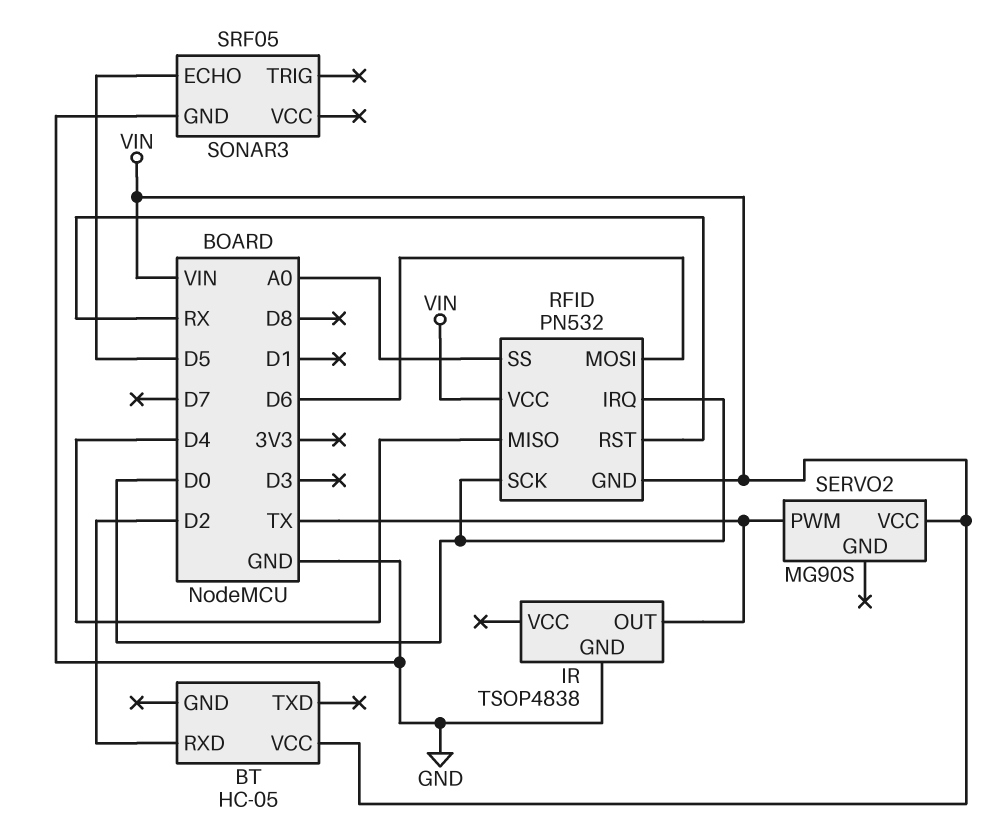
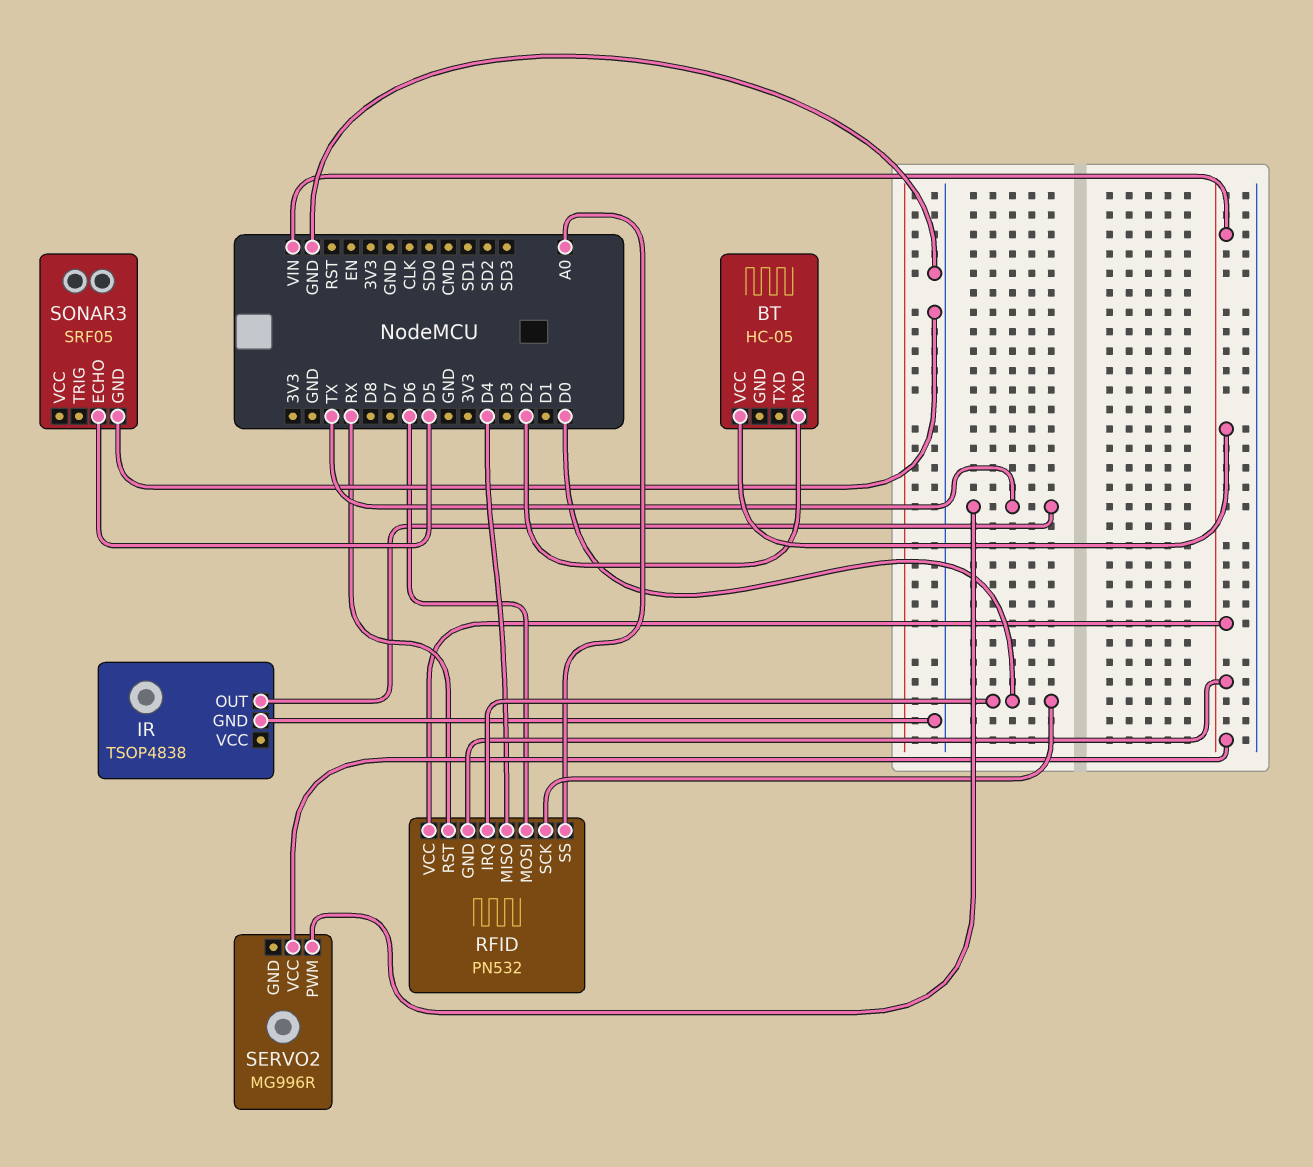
SERVO2: MG90S -> MG996R

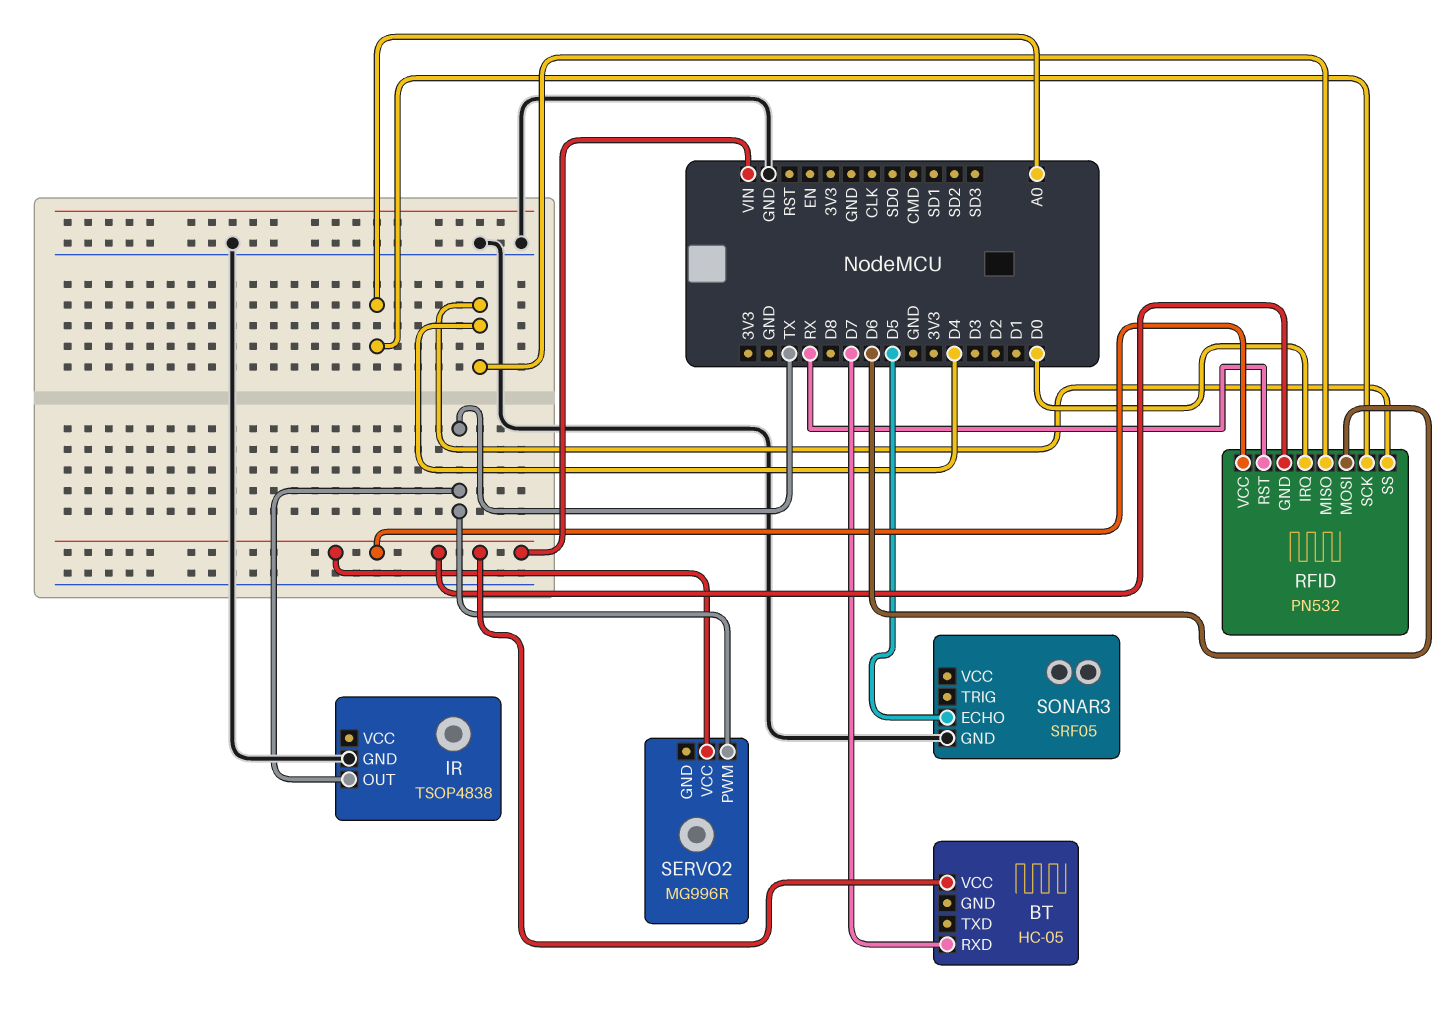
BT pin RXD: D2 -> D7
RFID pin SCK: D0 -> A0
RFID pin SS: A0 -> D4

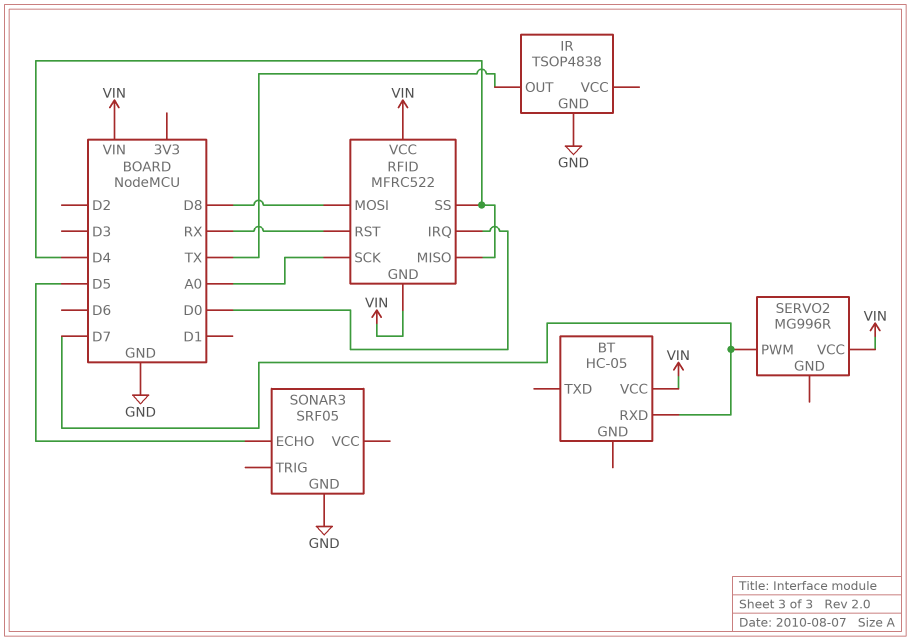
RFID: PN532 -> MFRC522
RFID pin MOSI: D6 -> D8
SERVO2 pin PWM: TX -> D7

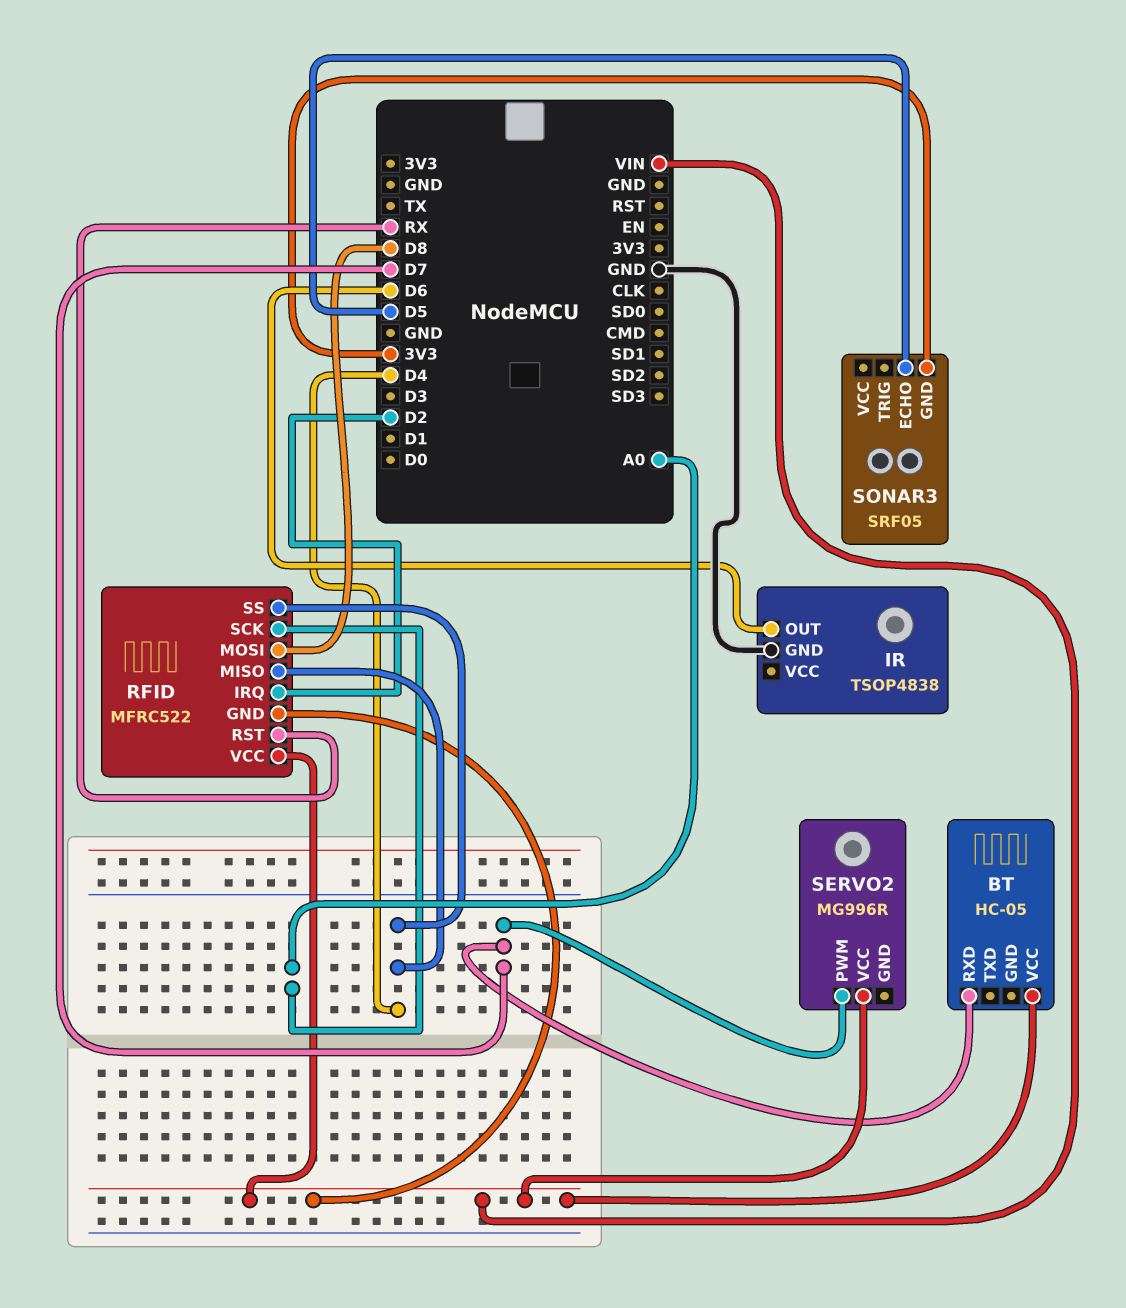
IR pin OUT: TX -> D6
RFID pin IRQ: D0 -> D2
SONAR3 pin GND: GND -> 3V3

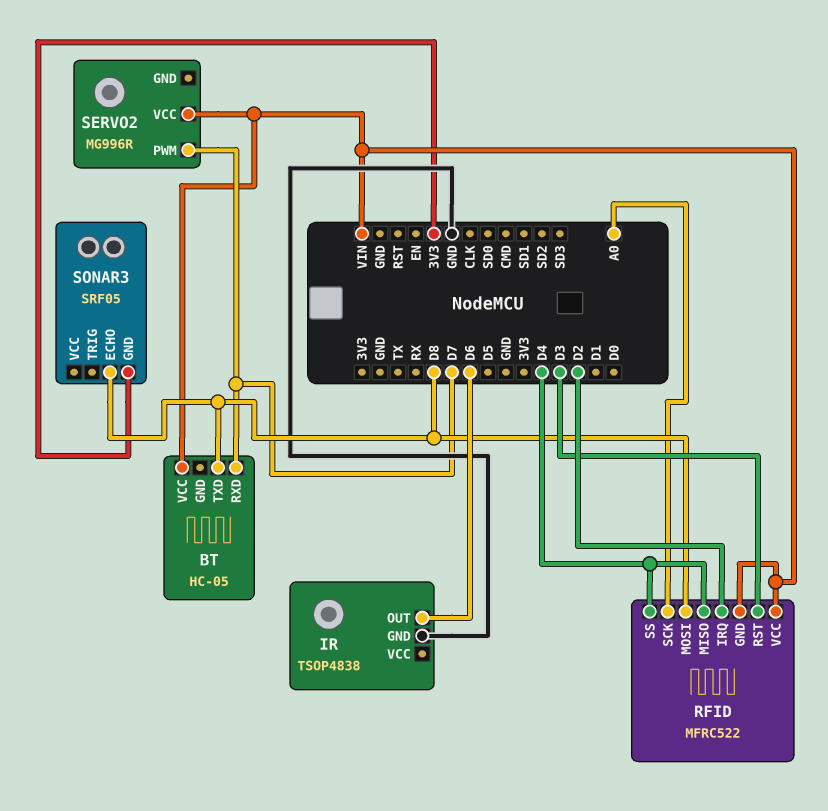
BT pin TXD: none -> D8
RFID pin RST: RX -> D3
SONAR3 pin ECHO: D5 -> D8

